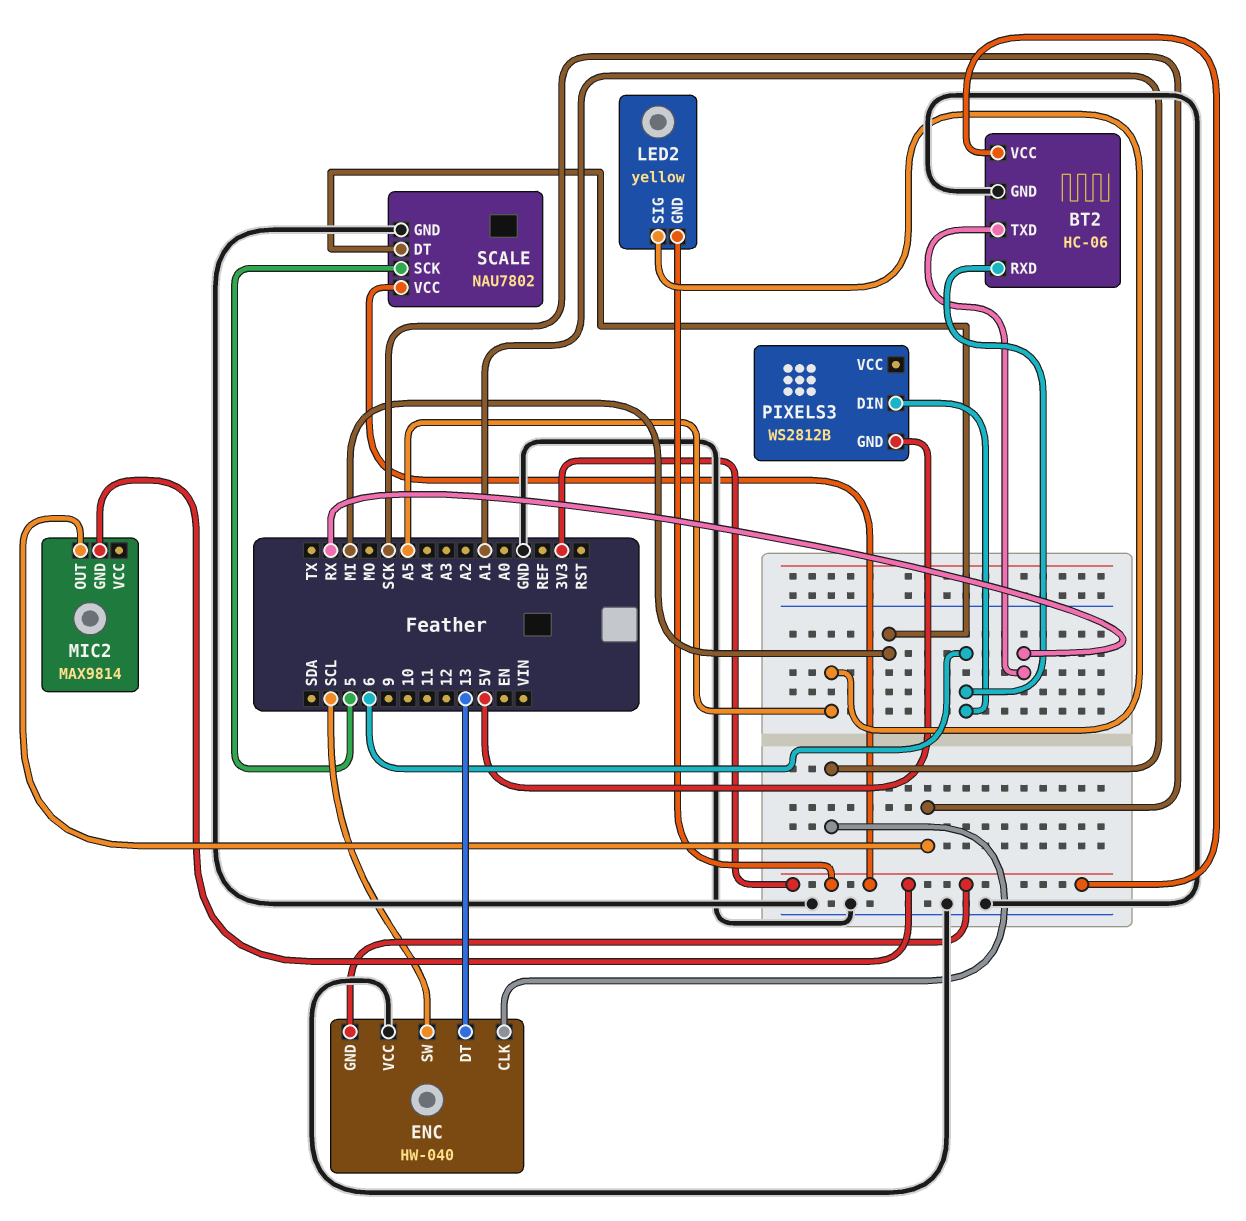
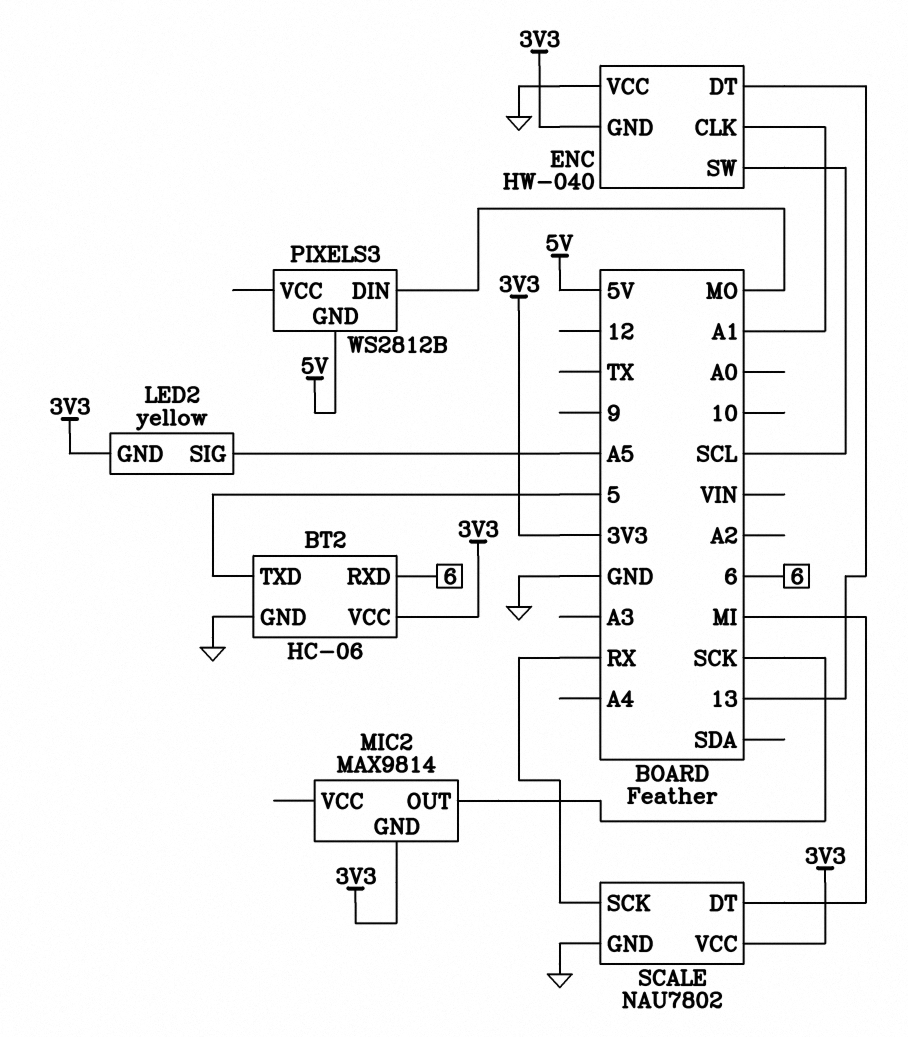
BT2 pin TXD: RX -> 5
PIXELS3 pin DIN: 6 -> MO
SCALE pin SCK: 5 -> RX

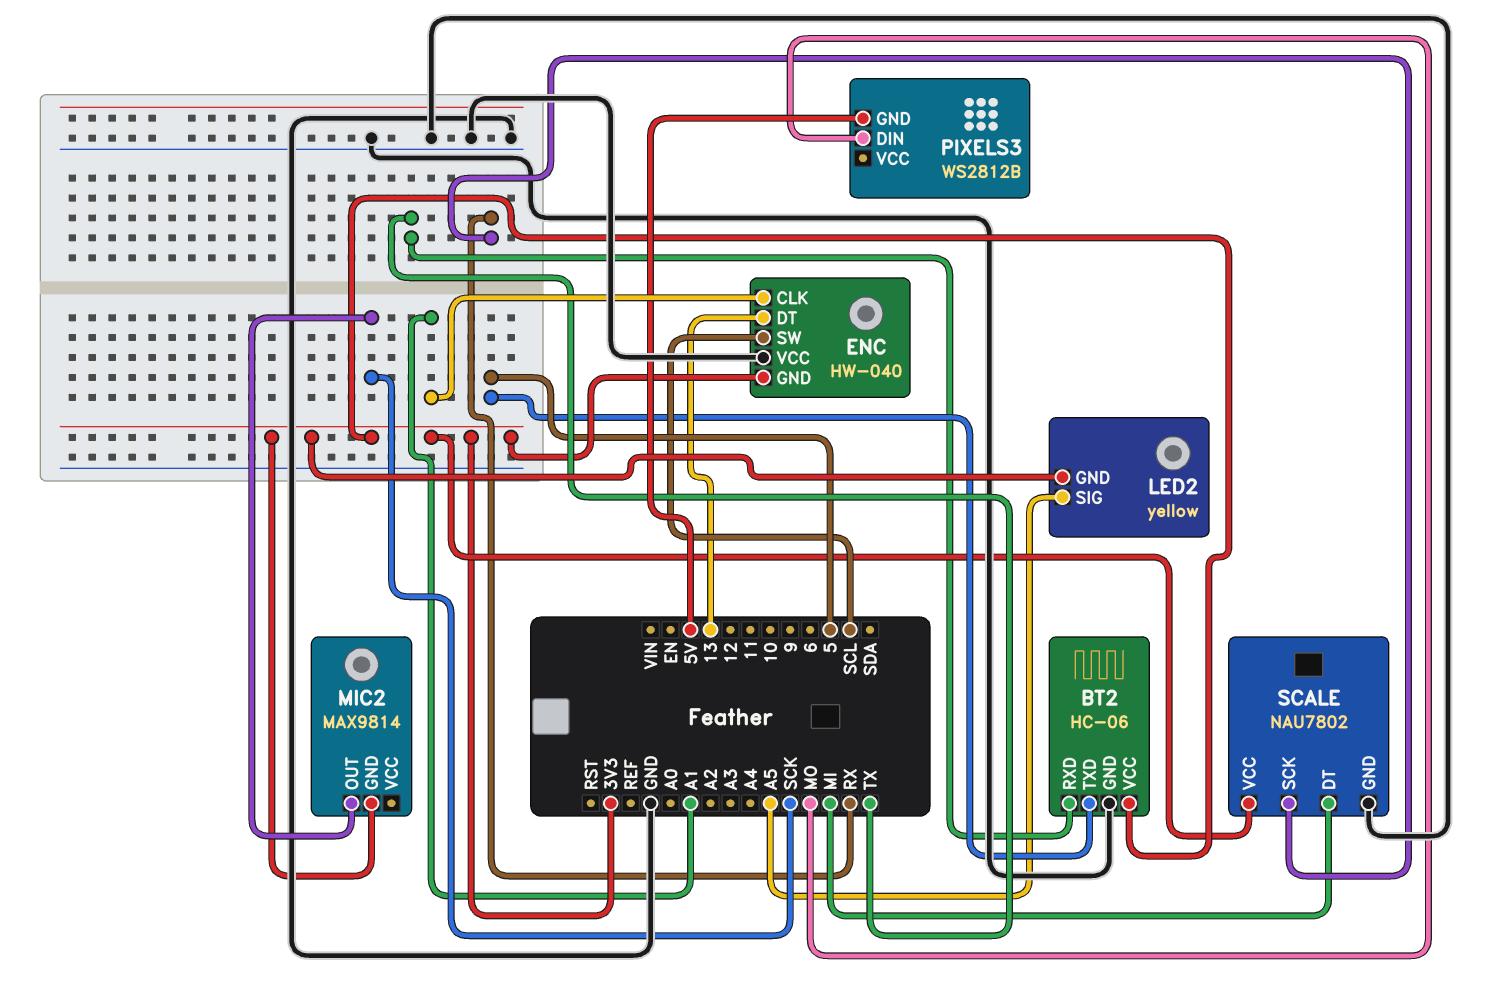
BT2 pin RXD: 6 -> TX

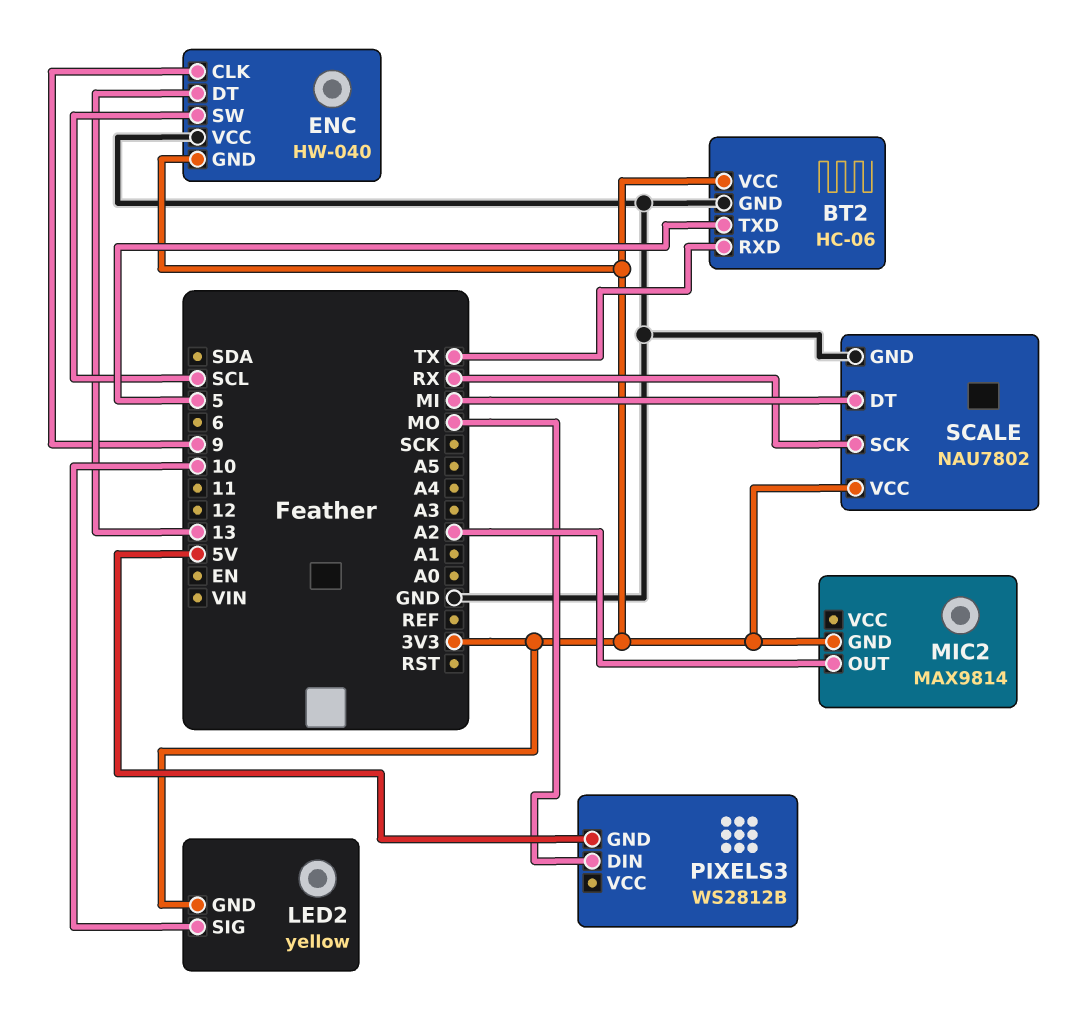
ENC pin CLK: A1 -> 9
LED2 pin SIG: A5 -> 10
MIC2 pin OUT: SCK -> A2

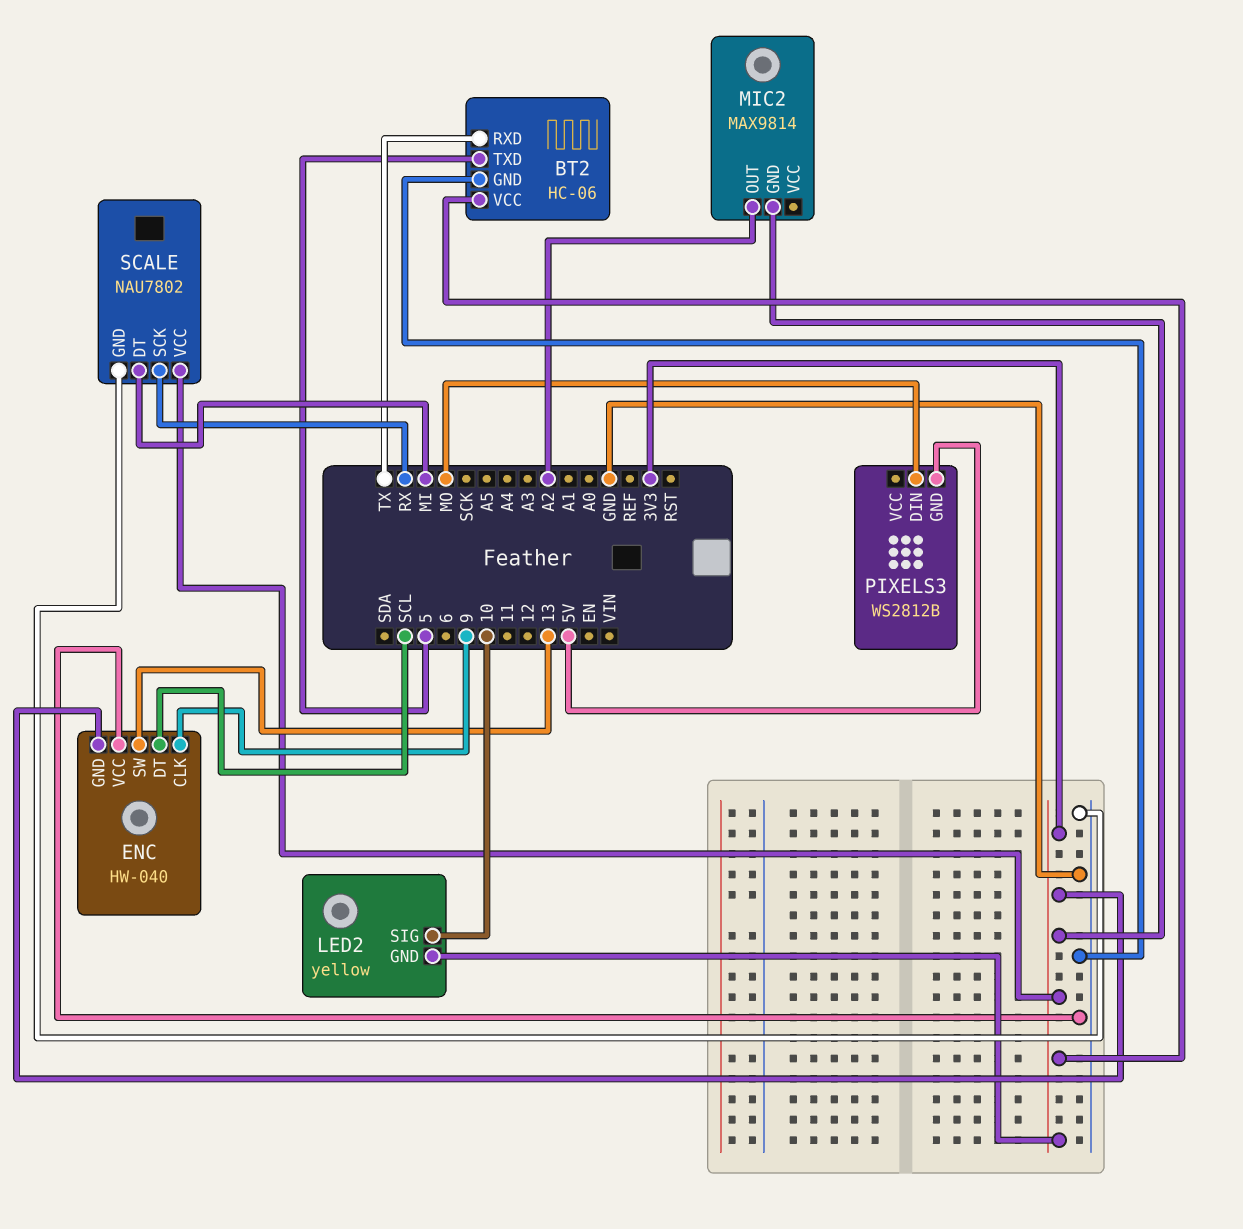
ENC pin DT: 13 -> SCL
ENC pin SW: SCL -> 13

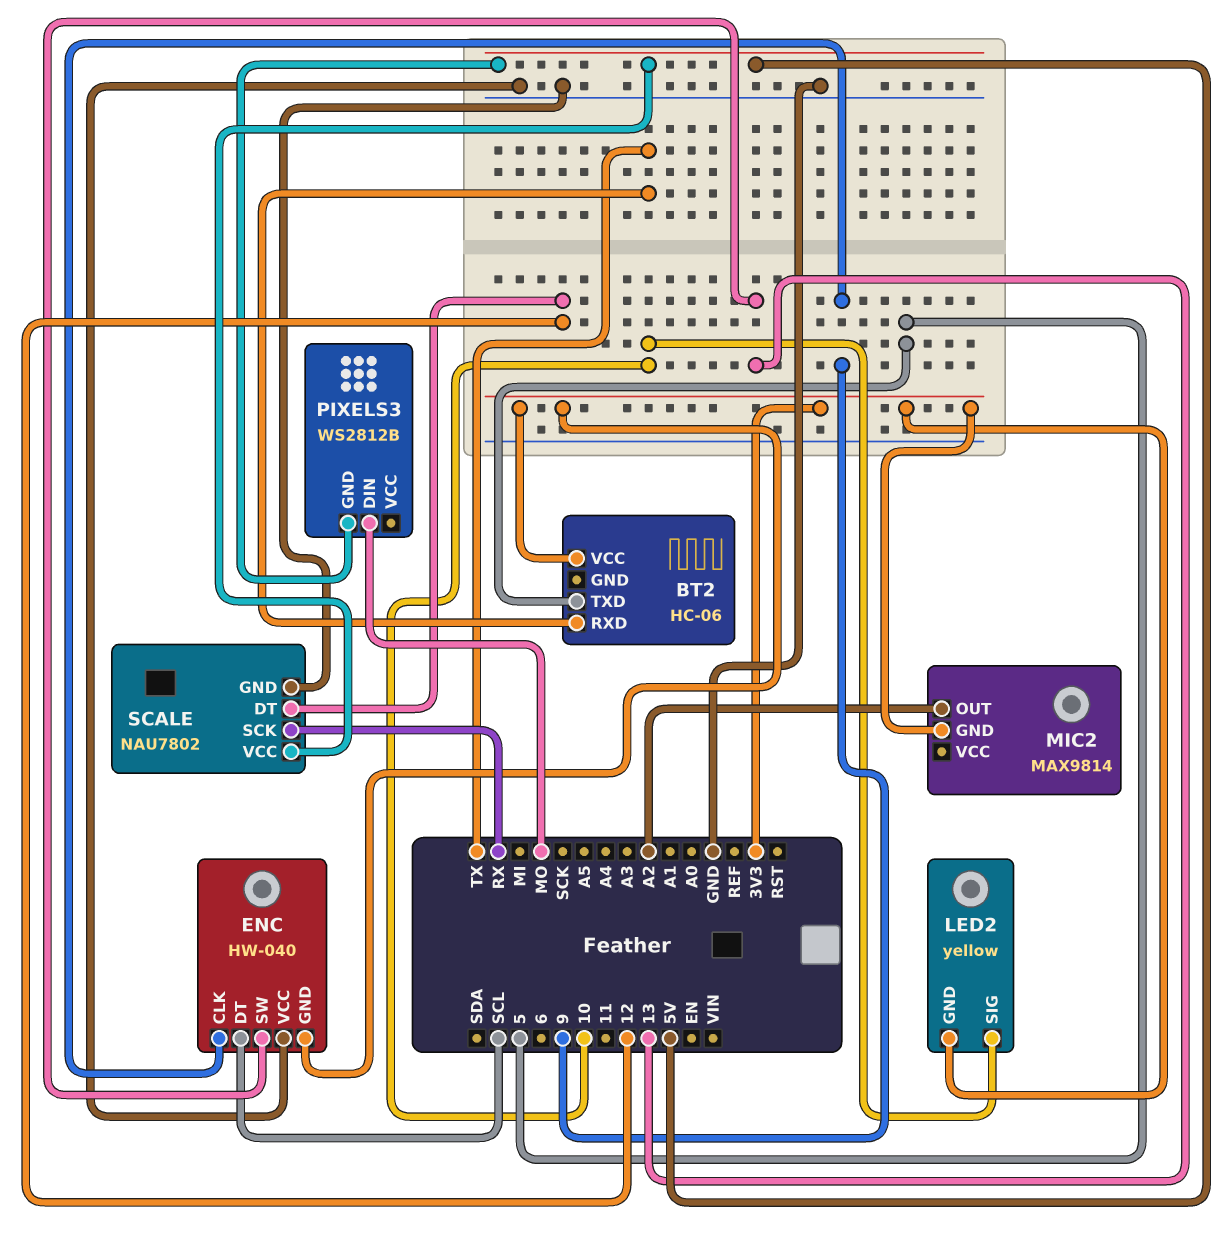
BT2 pin GND: GND -> none
SCALE pin DT: MI -> 12
SCALE pin VCC: 3V3 -> 5V

